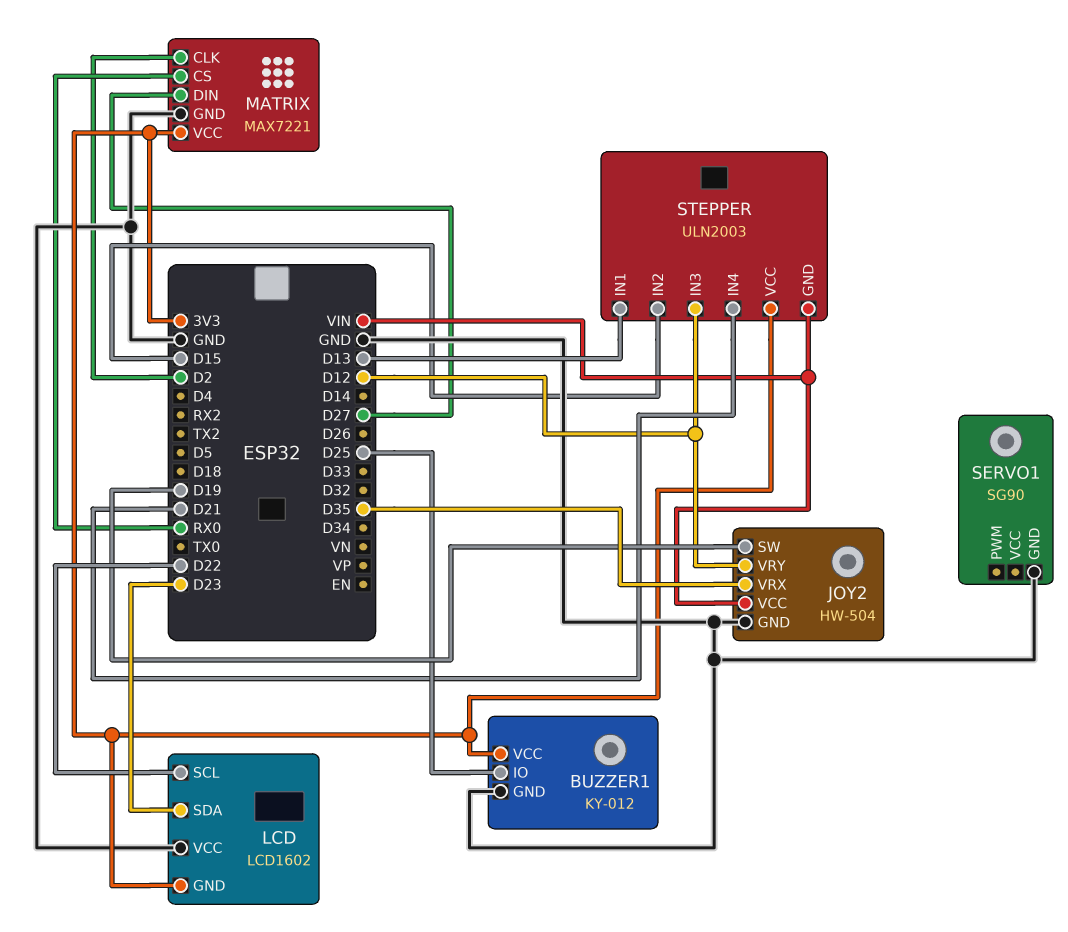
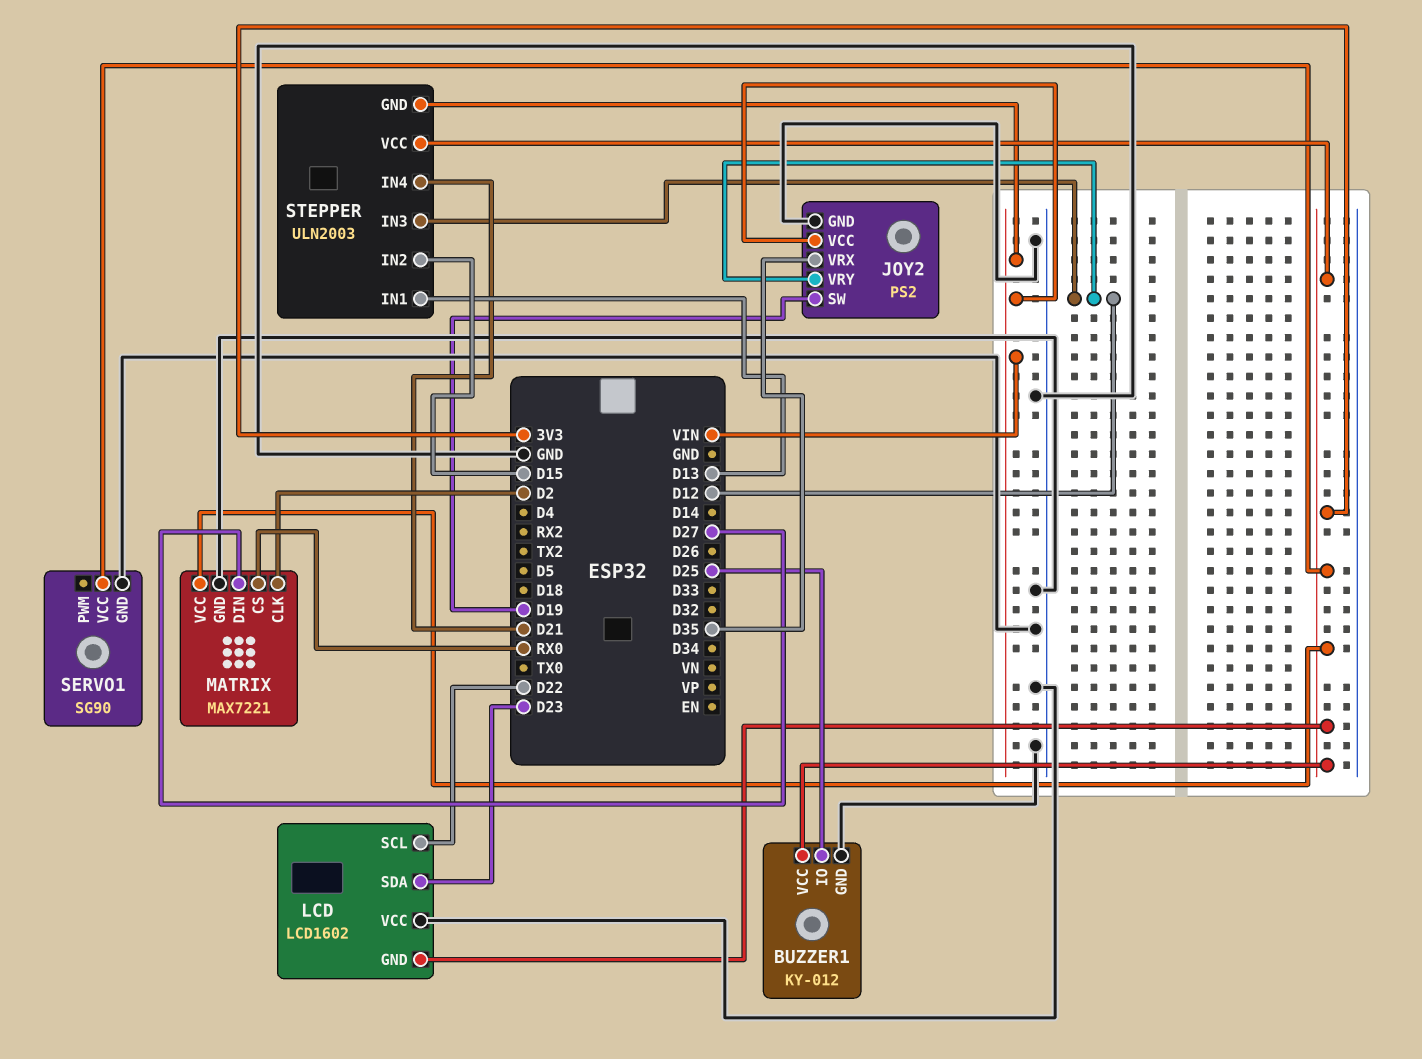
JOY2: HW-504 -> PS2
SERVO1 pin VCC: none -> 3V3

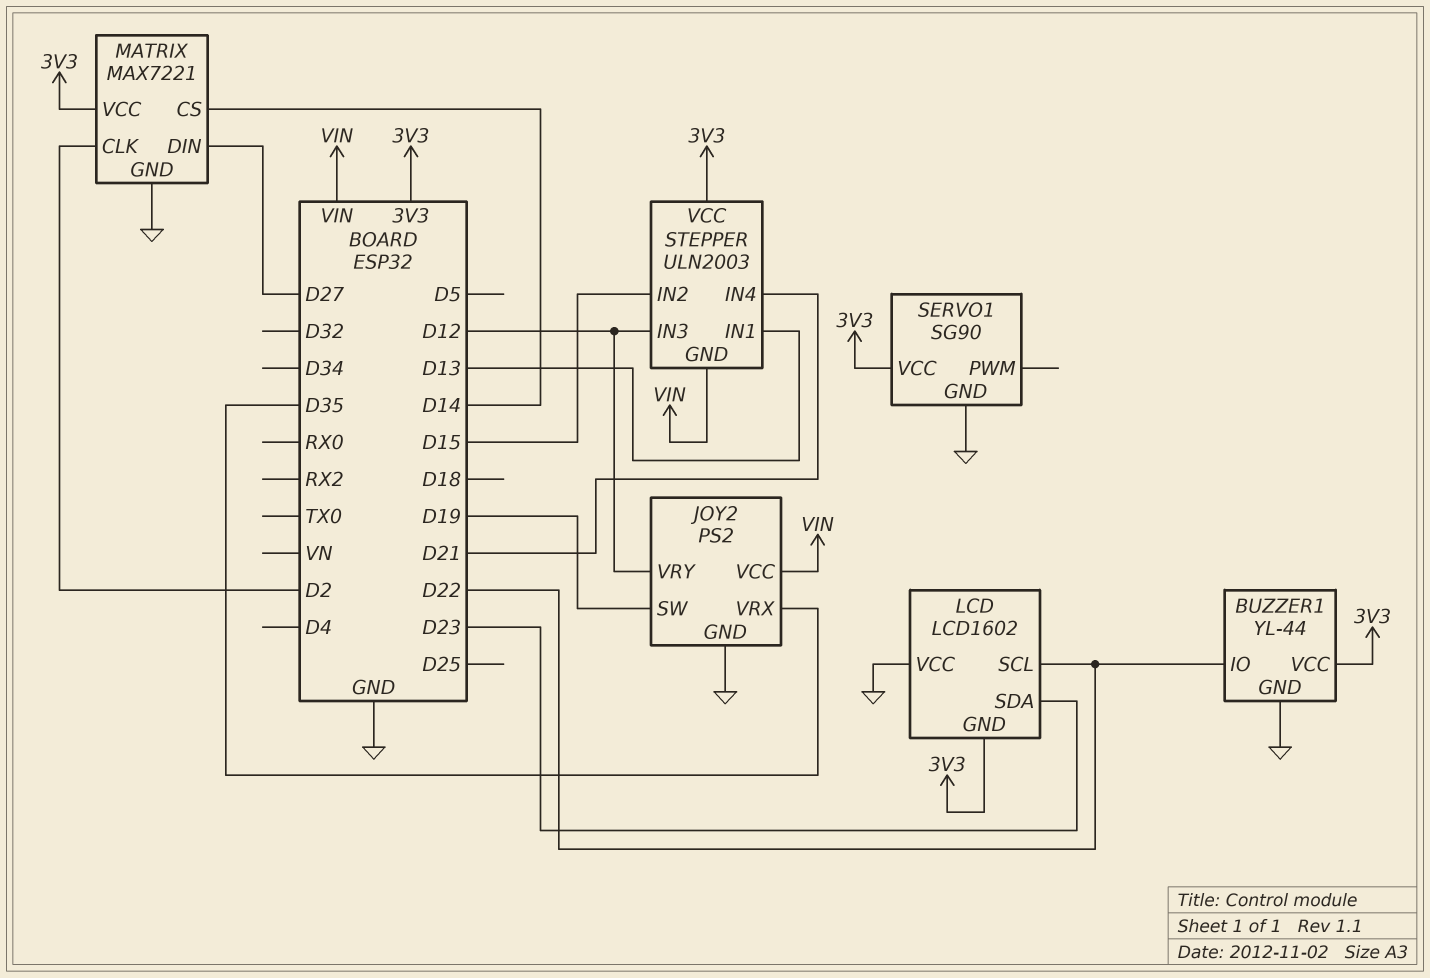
BUZZER1: KY-012 -> YL-44
BUZZER1 pin IO: D25 -> D22
MATRIX pin CS: RX0 -> D14

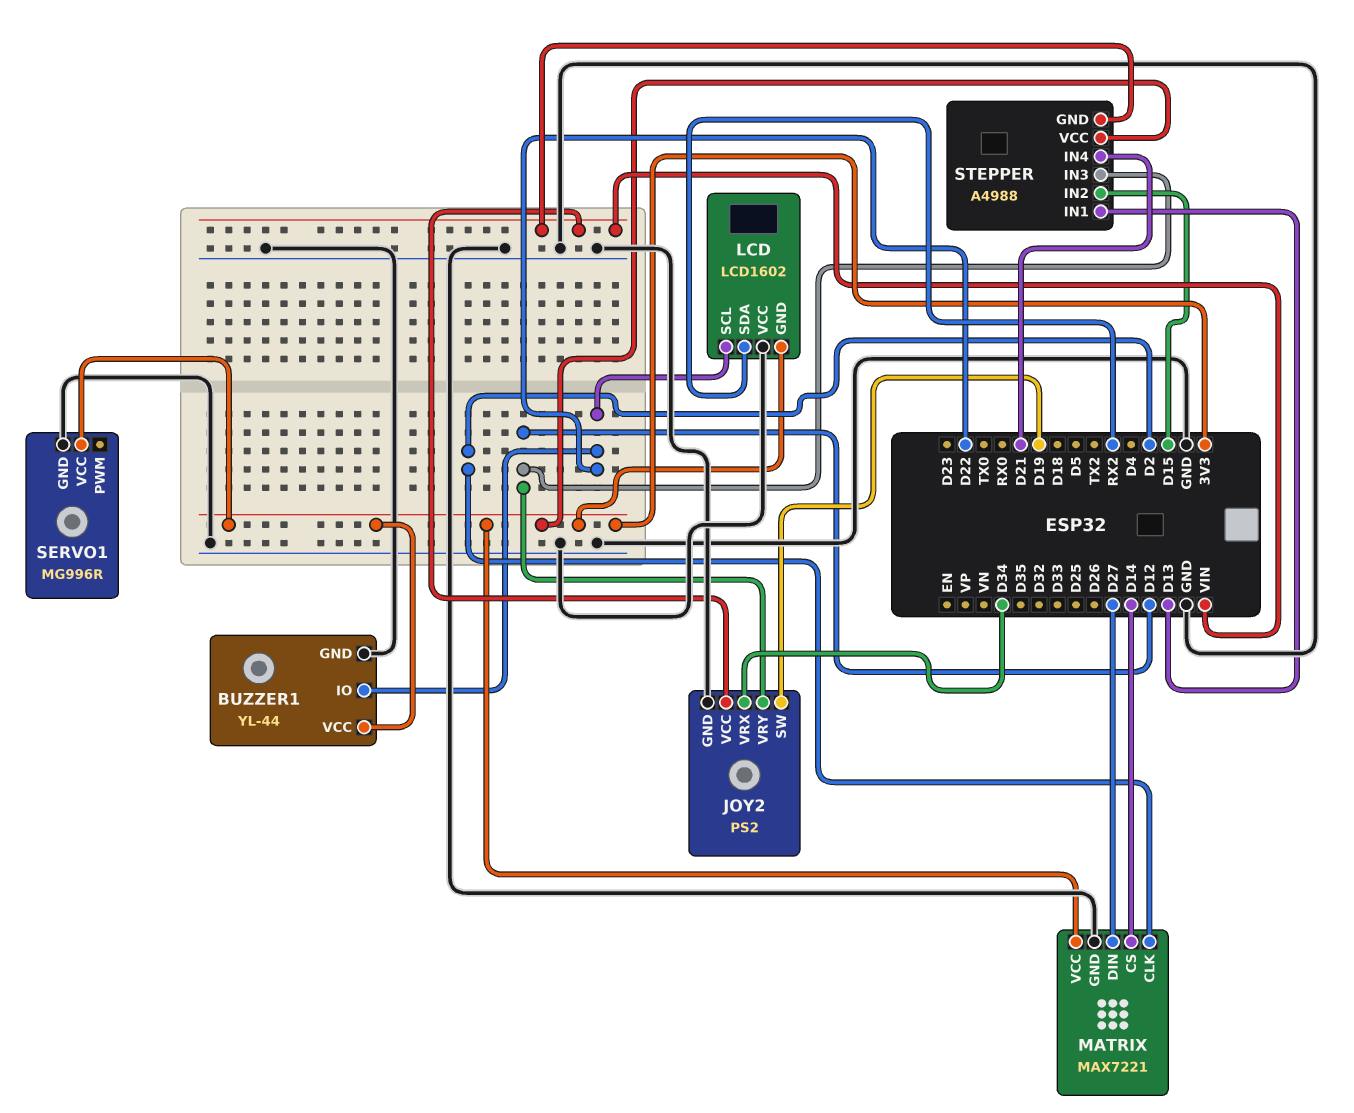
JOY2 pin VRX: D35 -> D34
LCD pin SDA: D23 -> RX2
SERVO1: SG90 -> MG996R
STEPPER: ULN2003 -> A4988

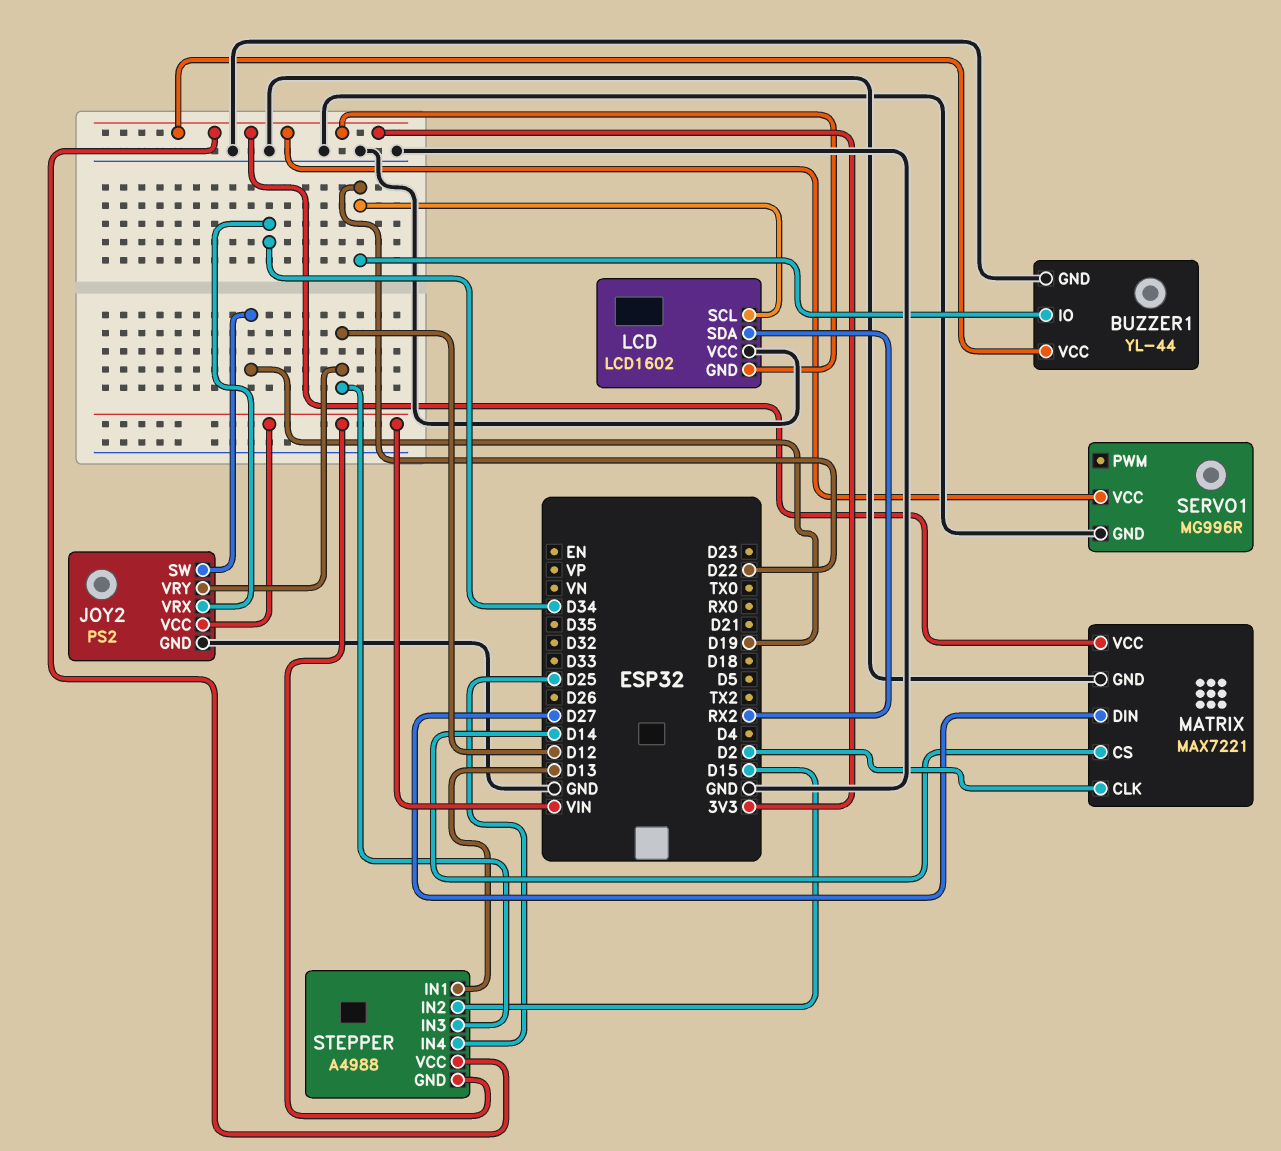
STEPPER pin IN4: D21 -> D25

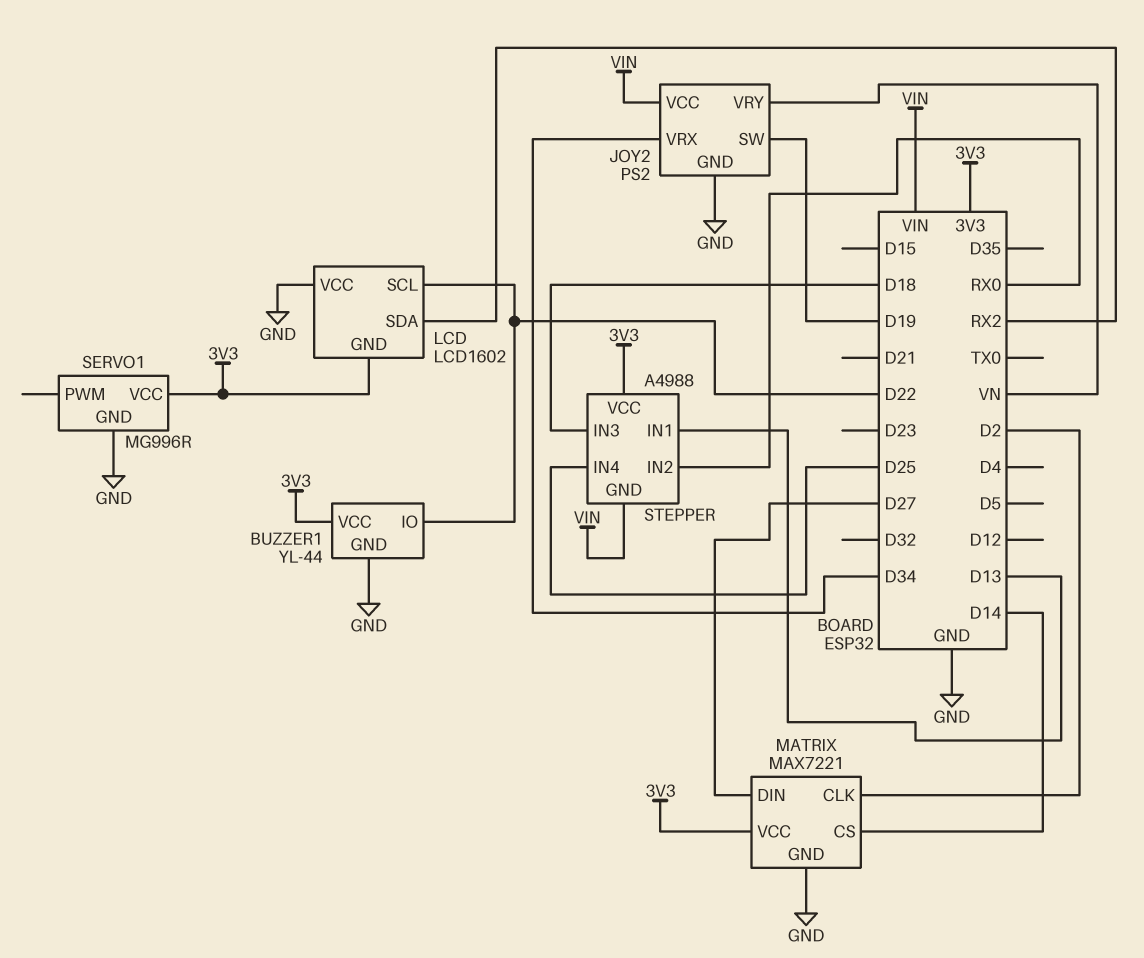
JOY2 pin VRY: D12 -> VN
STEPPER pin IN2: D15 -> RX0
STEPPER pin IN3: D12 -> D18

